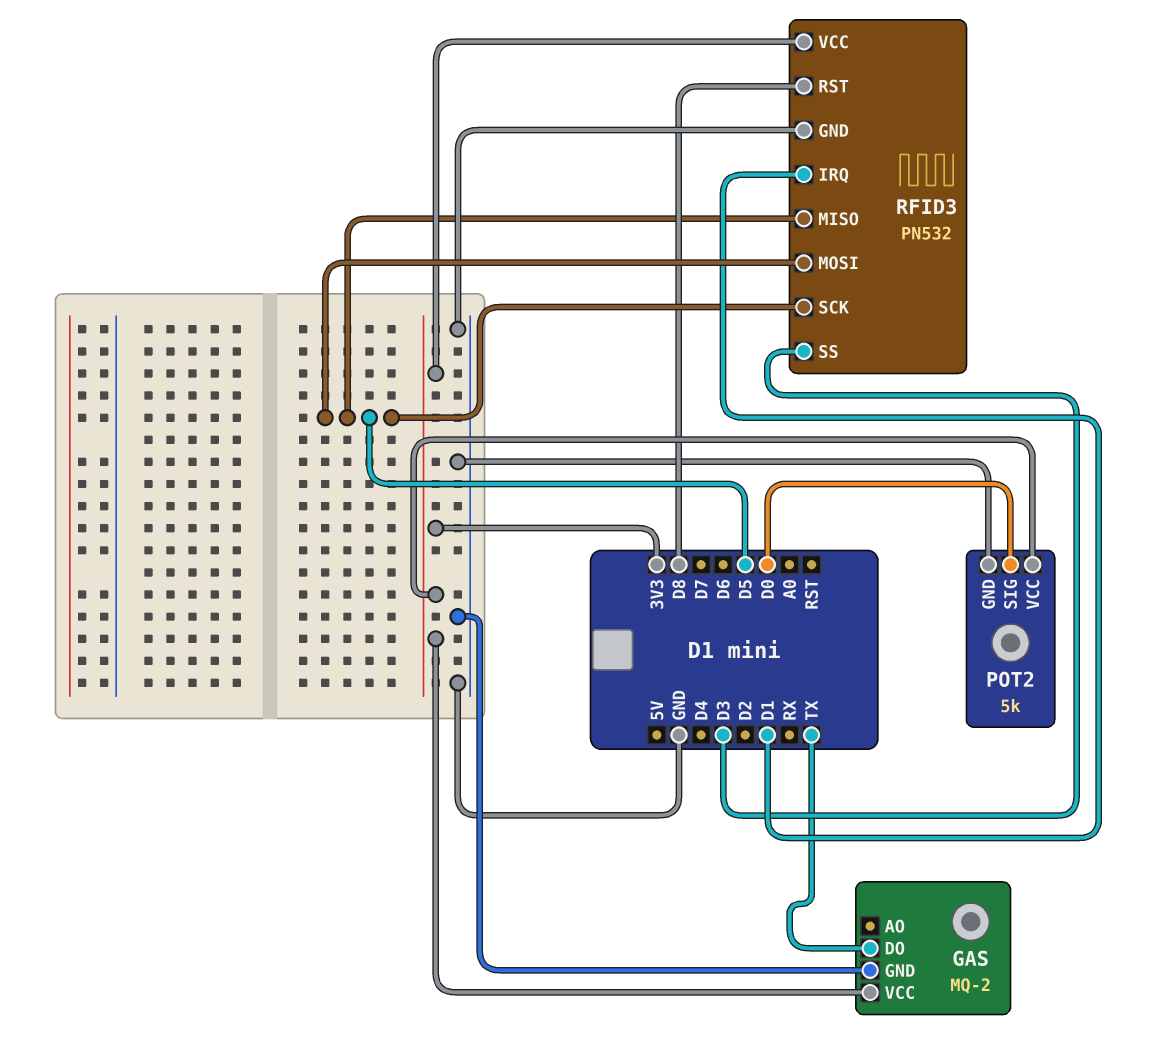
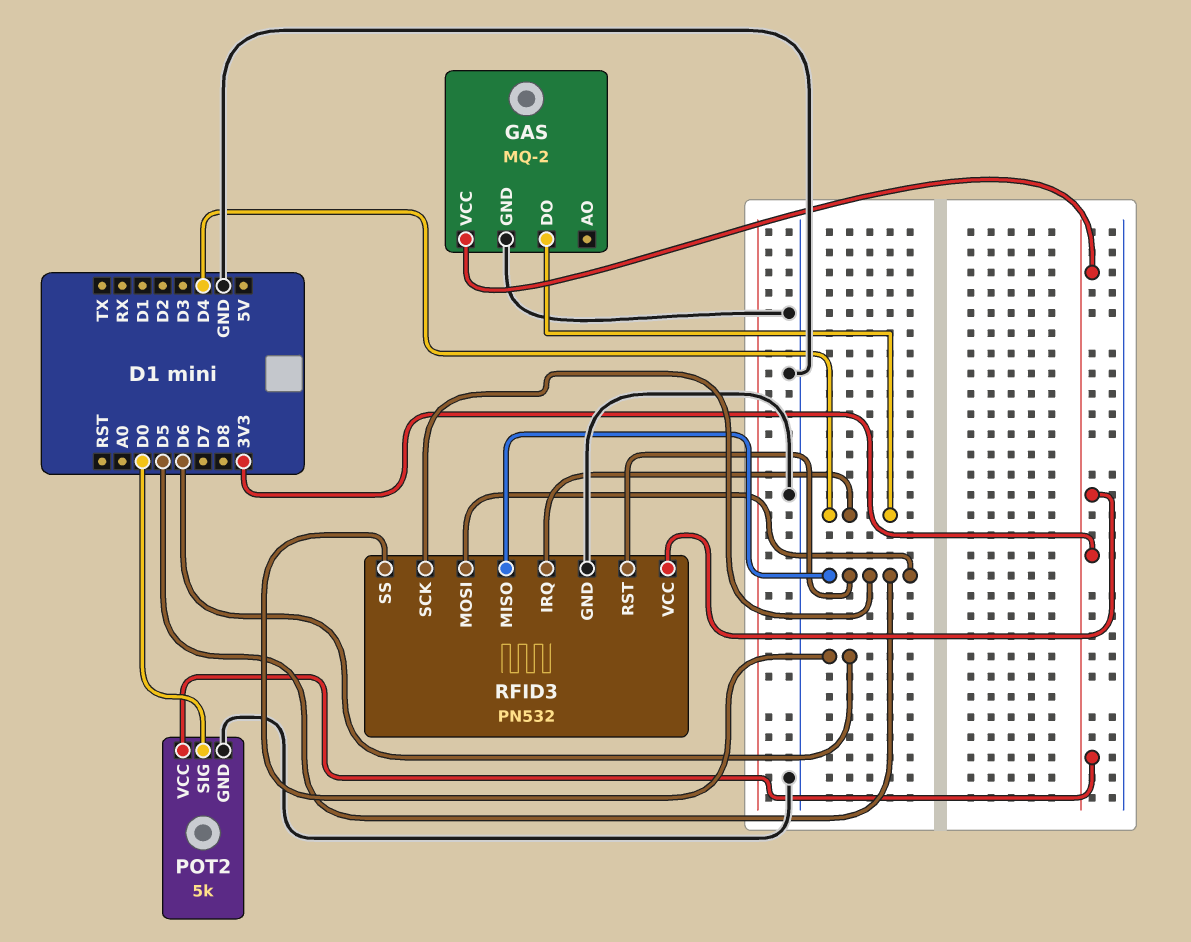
GAS pin DO: TX -> D4
RFID3 pin IRQ: D1 -> D4
RFID3 pin RST: D8 -> D5
RFID3 pin SS: D3 -> D6

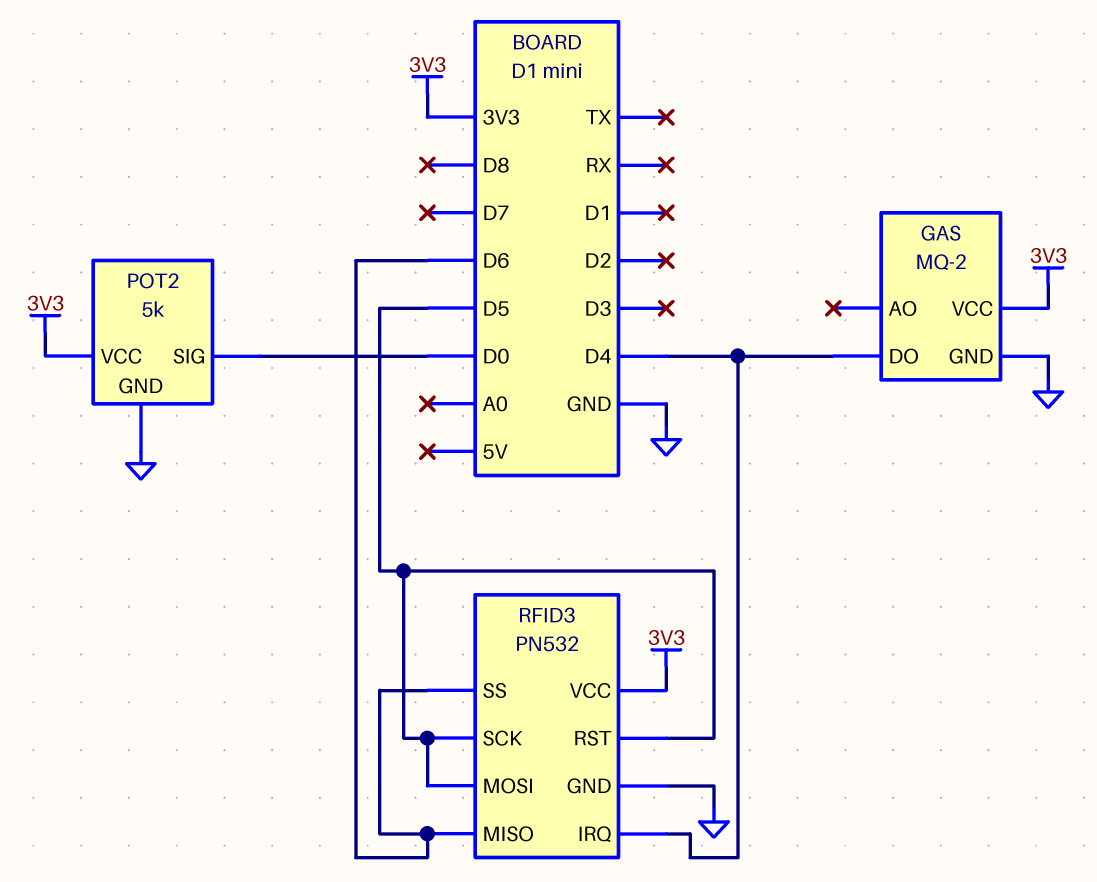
RFID3 pin MISO: D5 -> D6

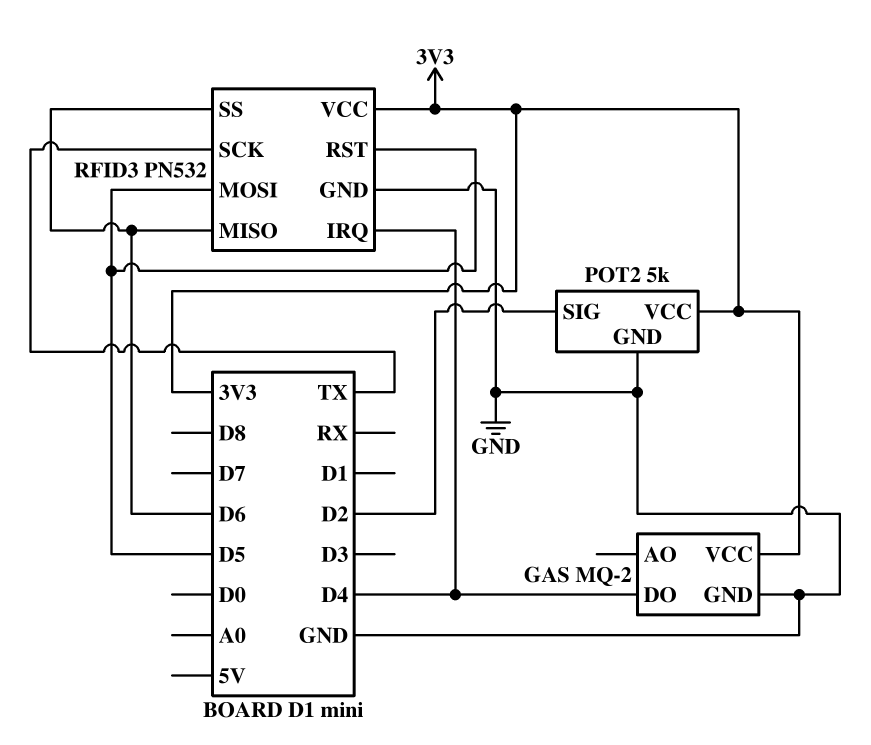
POT2 pin SIG: D0 -> D2
RFID3 pin SCK: D5 -> TX

